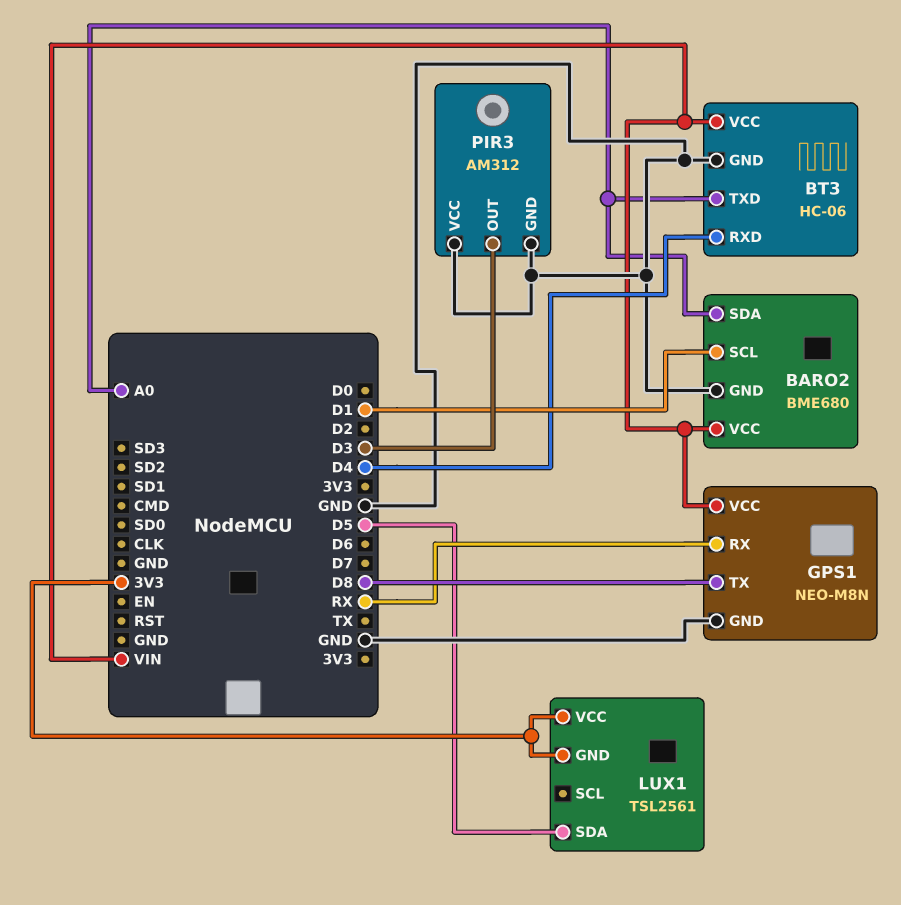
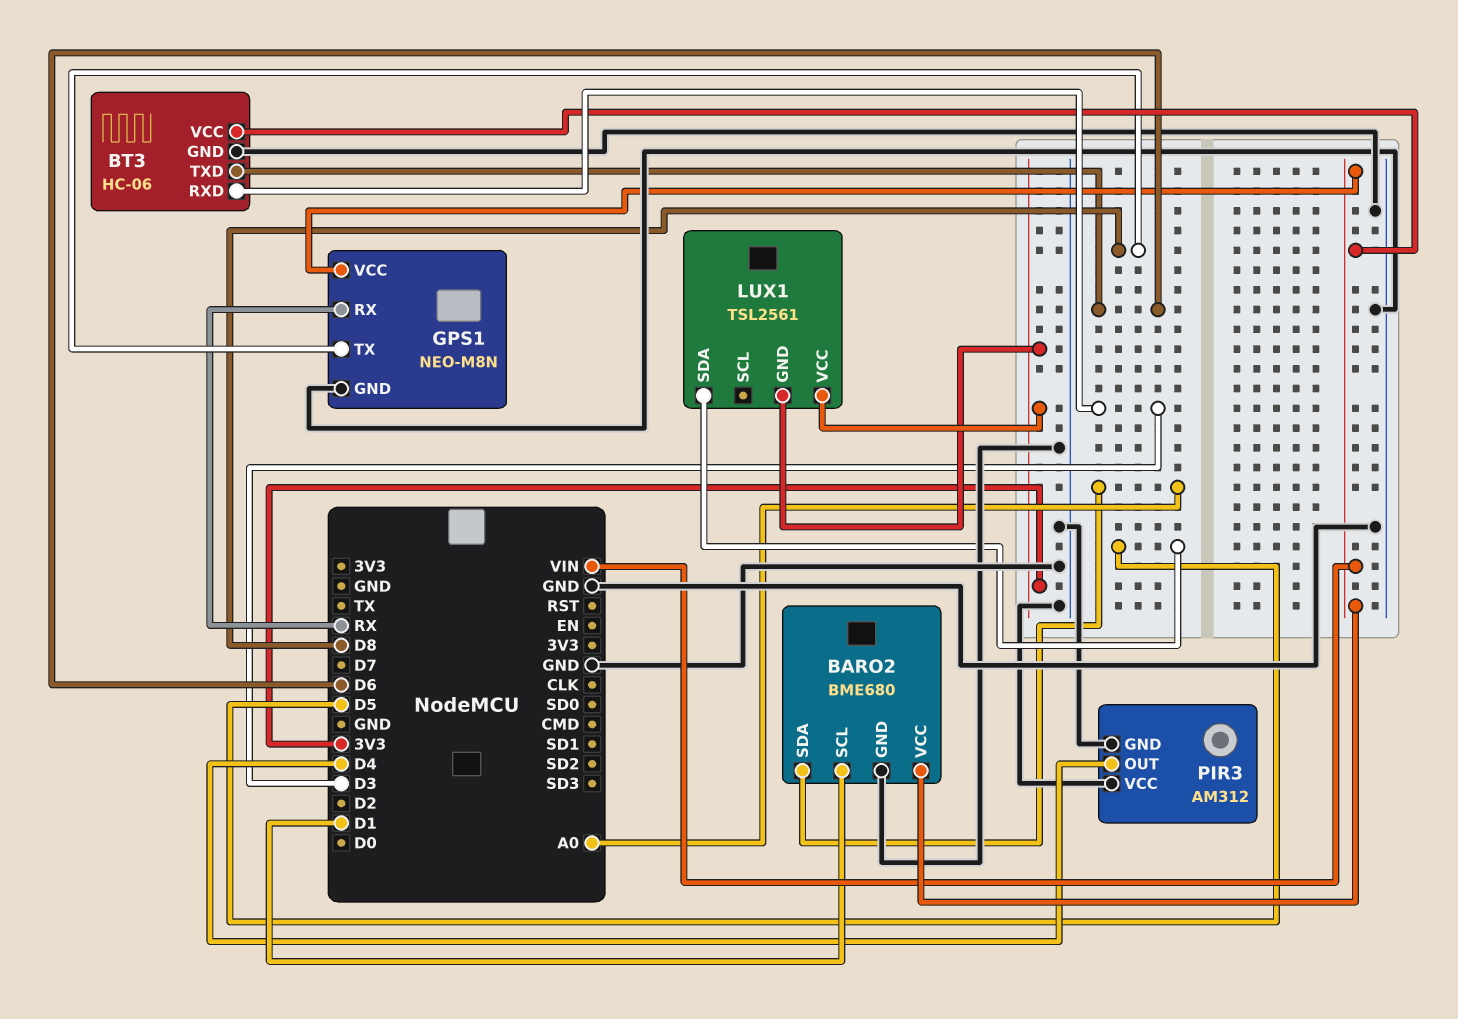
BT3 pin RXD: D4 -> D3
BT3 pin TXD: A0 -> D6
PIR3 pin OUT: D3 -> D4

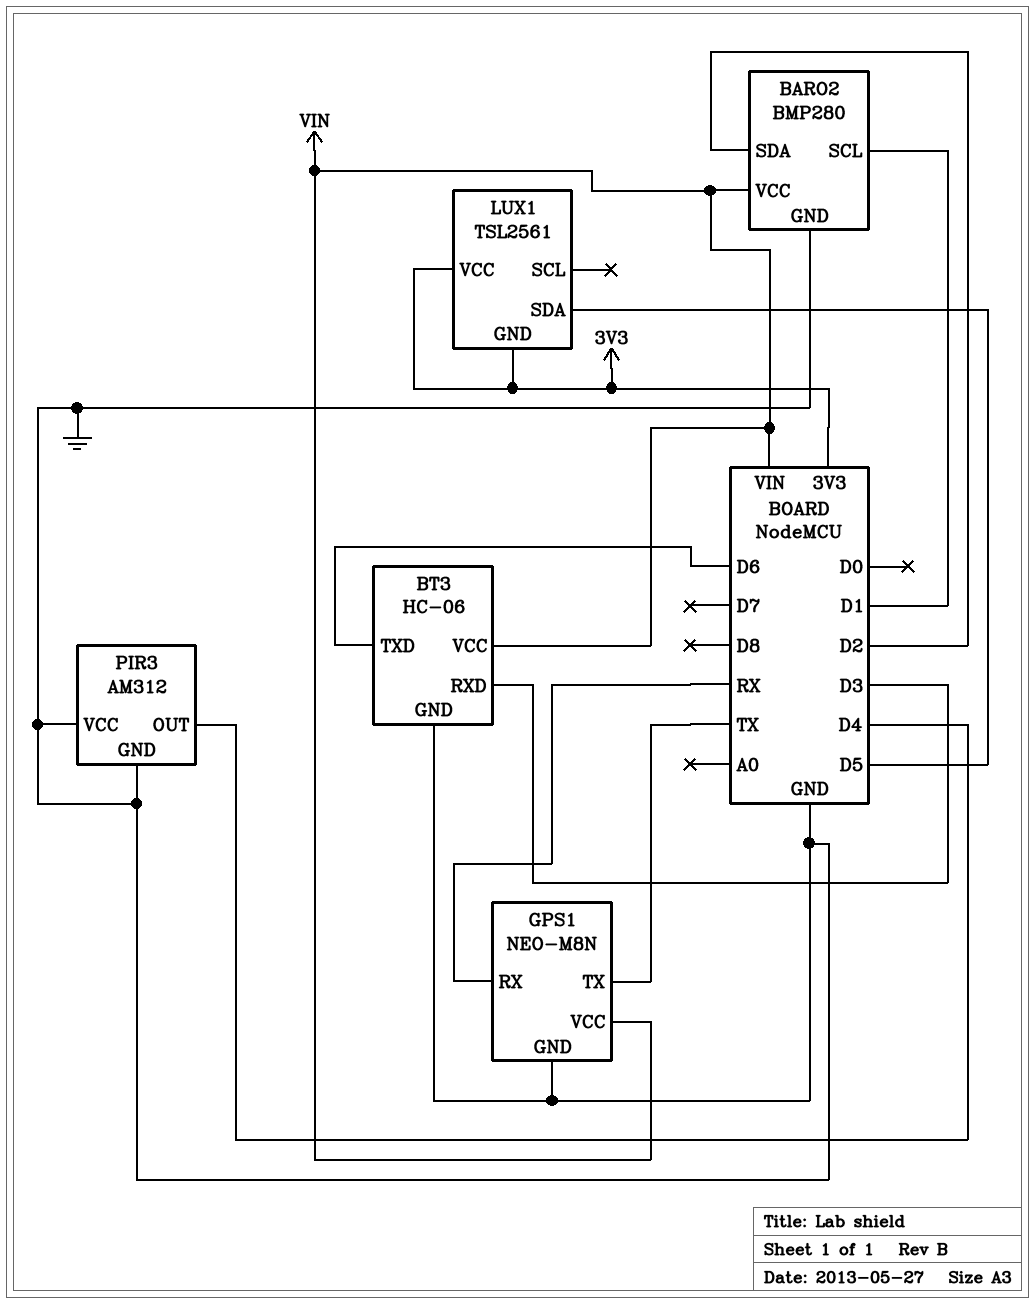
BARO2: BME680 -> BMP280
BARO2 pin SDA: A0 -> D2
GPS1 pin TX: D8 -> TX

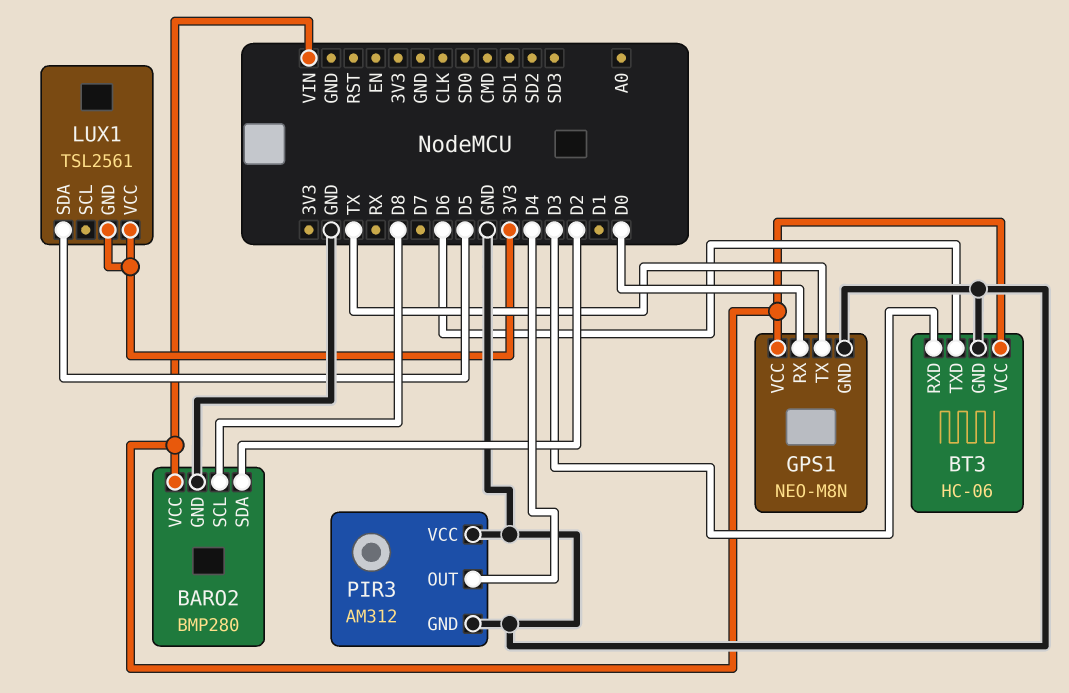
BARO2 pin SCL: D1 -> D8
GPS1 pin RX: RX -> D0

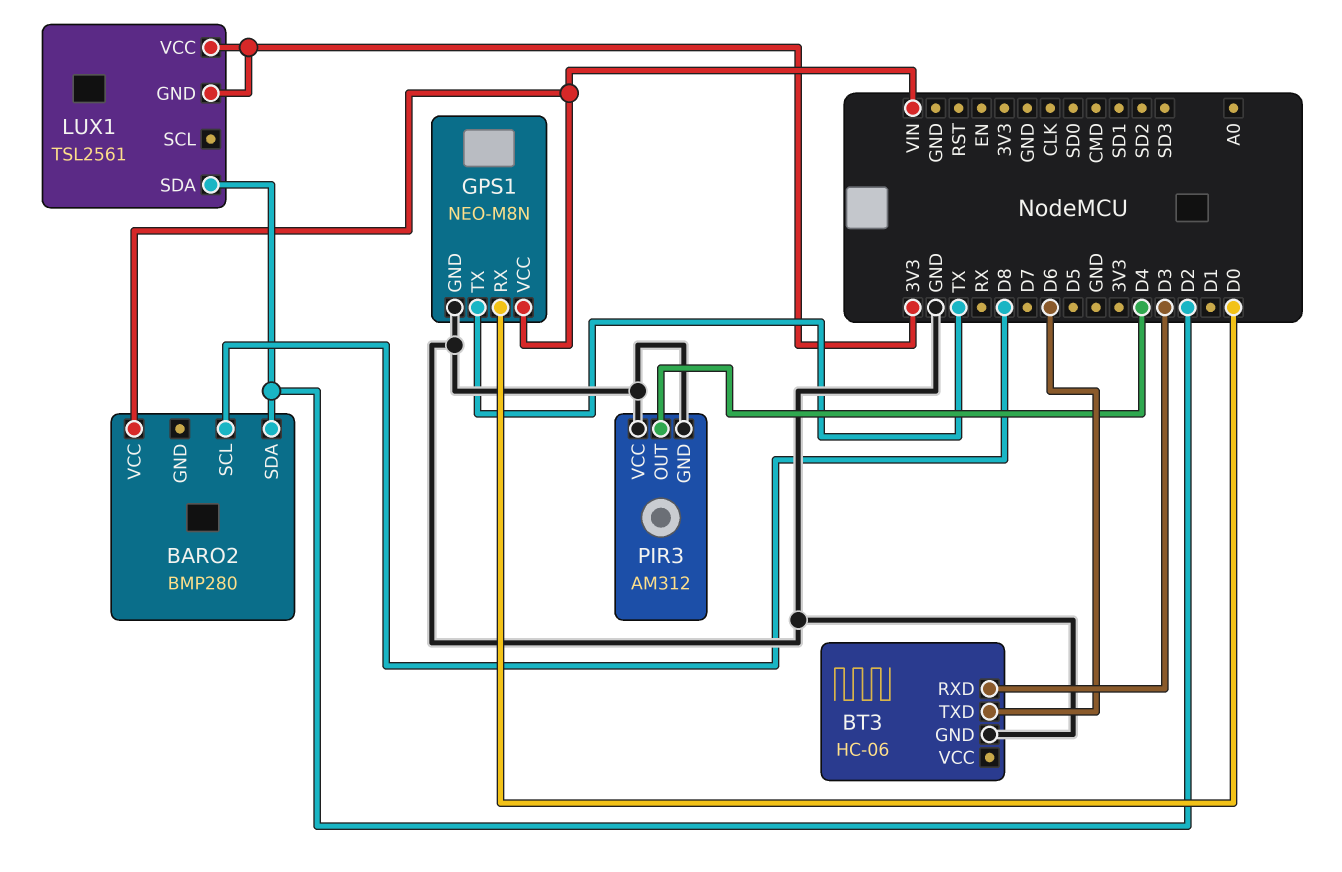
BARO2 pin GND: GND -> none
BT3 pin VCC: VIN -> none
LUX1 pin SDA: D5 -> D2

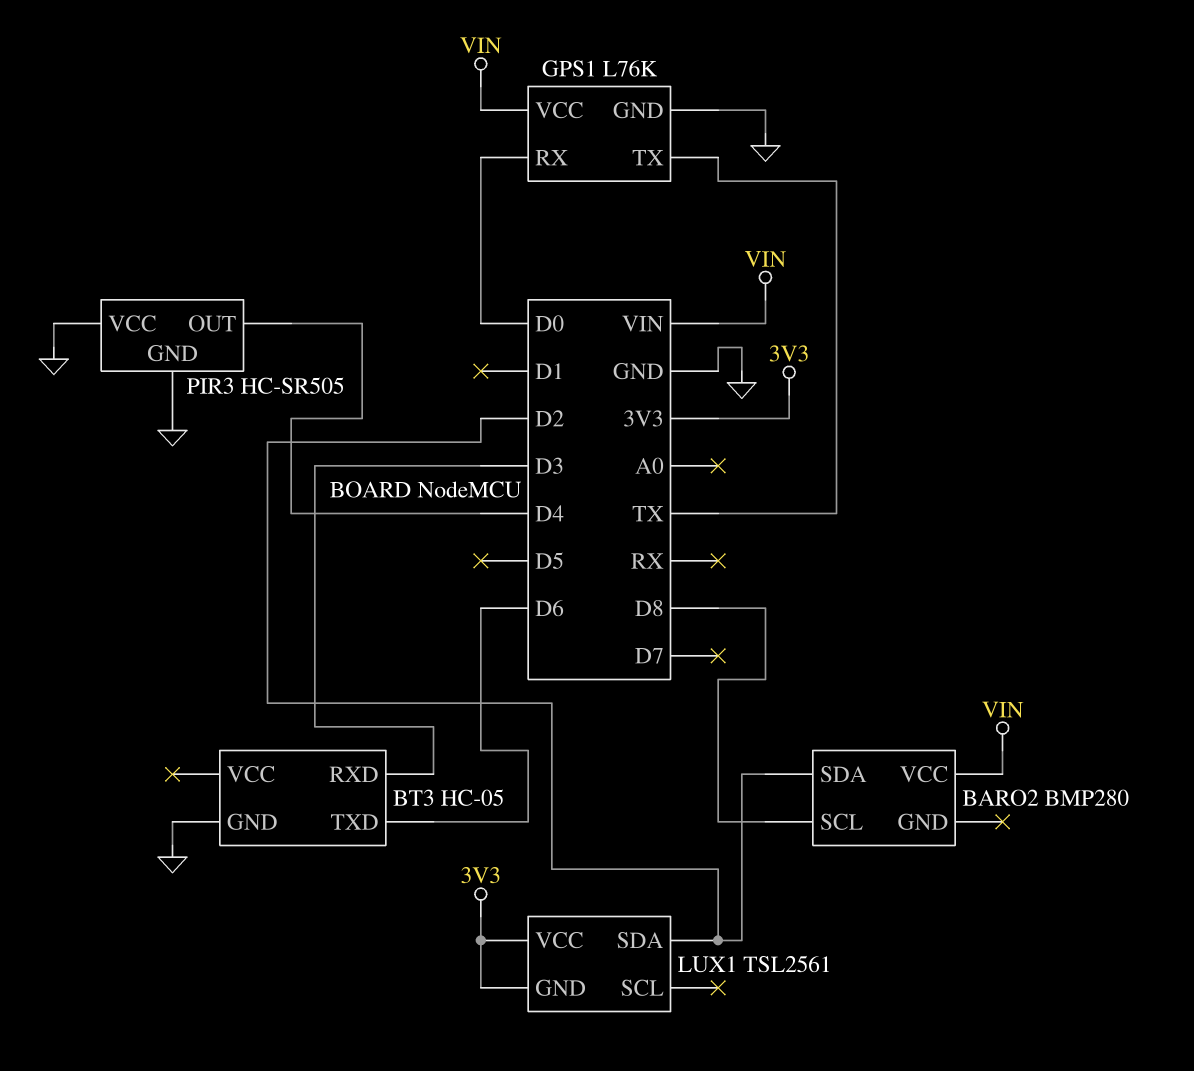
BT3: HC-06 -> HC-05
GPS1: NEO-M8N -> L76K
PIR3: AM312 -> HC-SR505

